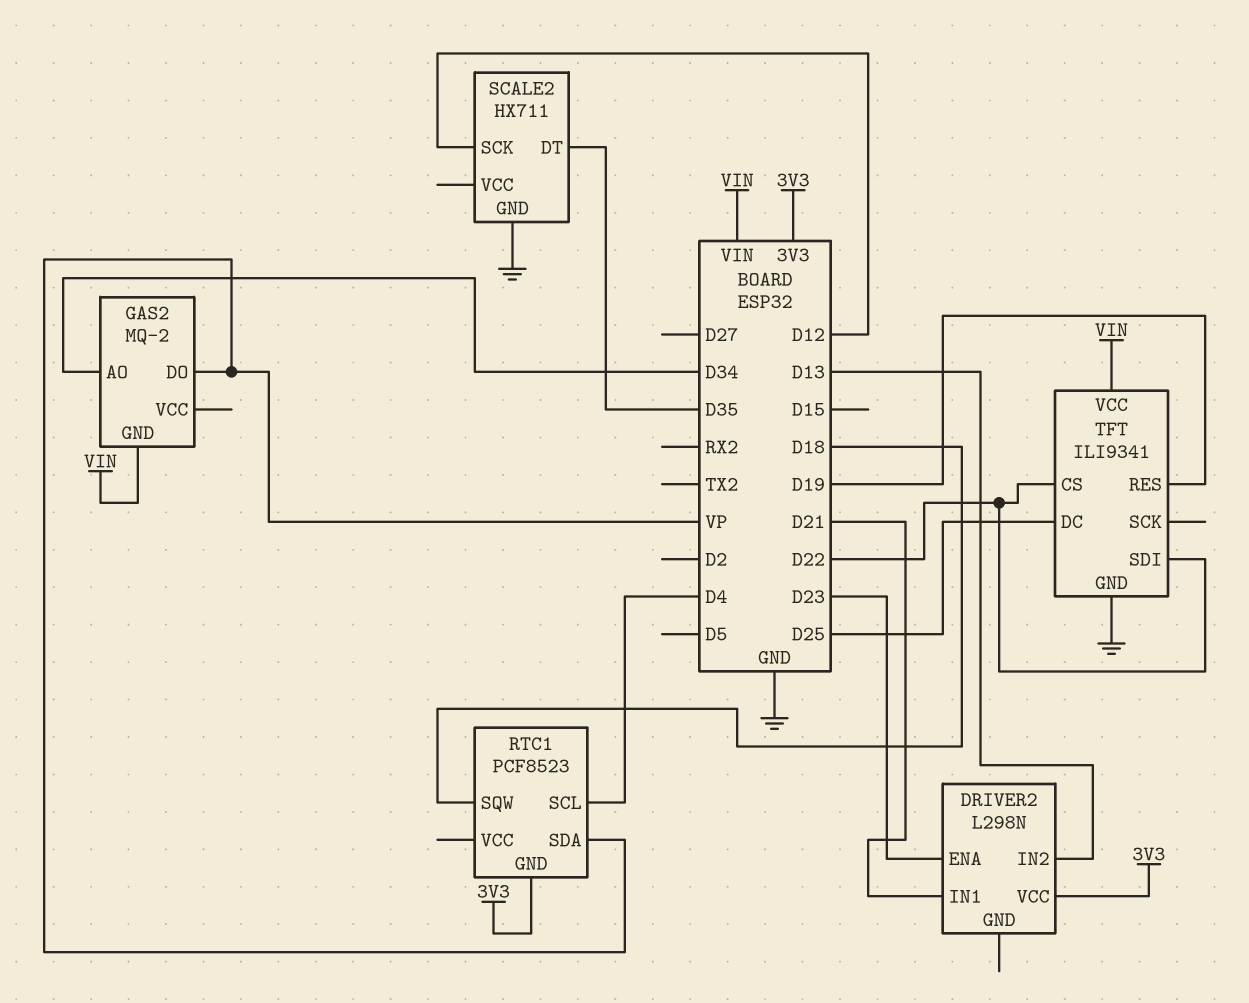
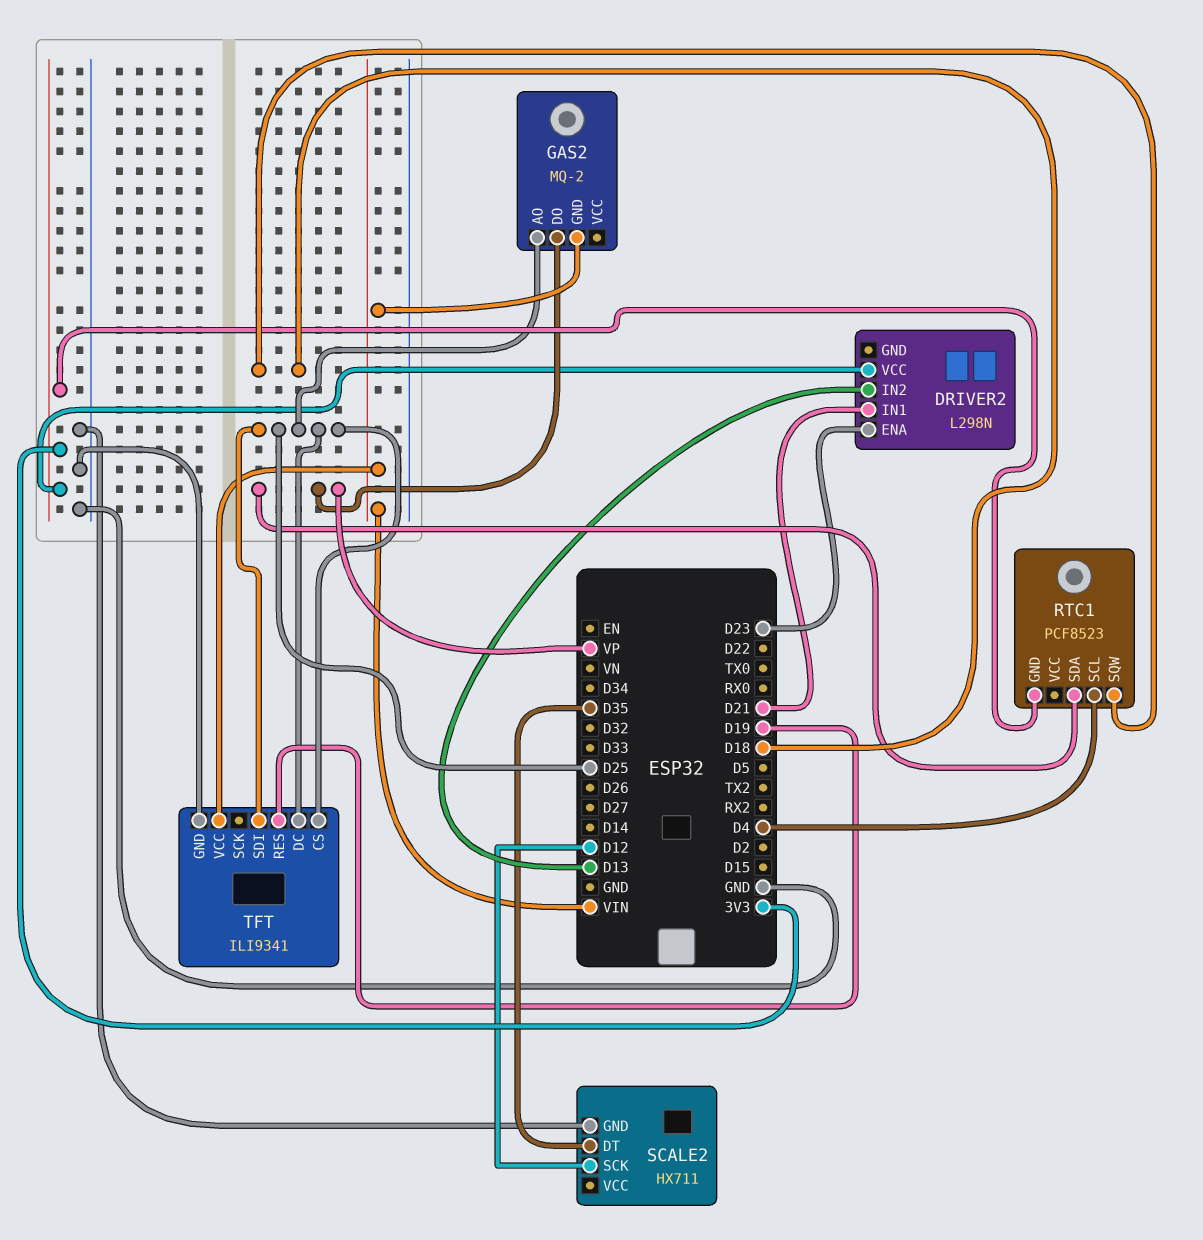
GAS2 pin AO: D34 -> D25
TFT pin CS: D22 -> D25
TFT pin SDI: D22 -> D25

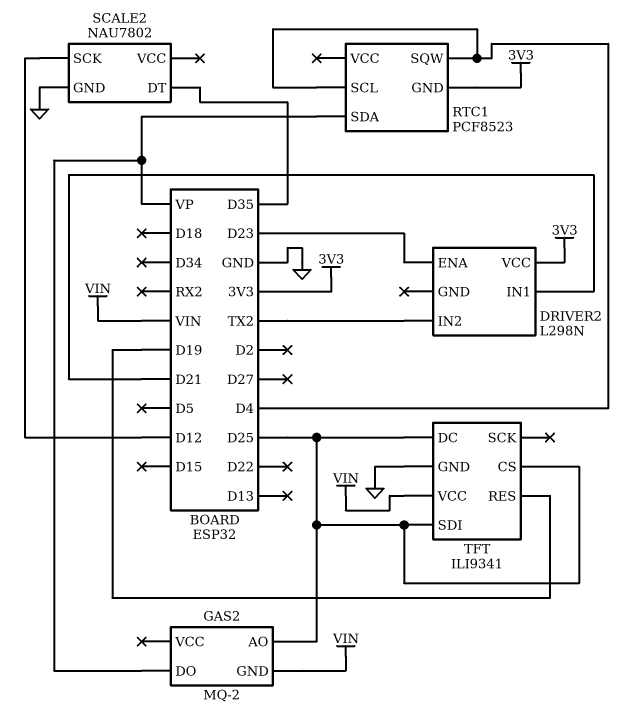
DRIVER2 pin IN2: D13 -> TX2
RTC1 pin SQW: D18 -> D4
SCALE2: HX711 -> NAU7802

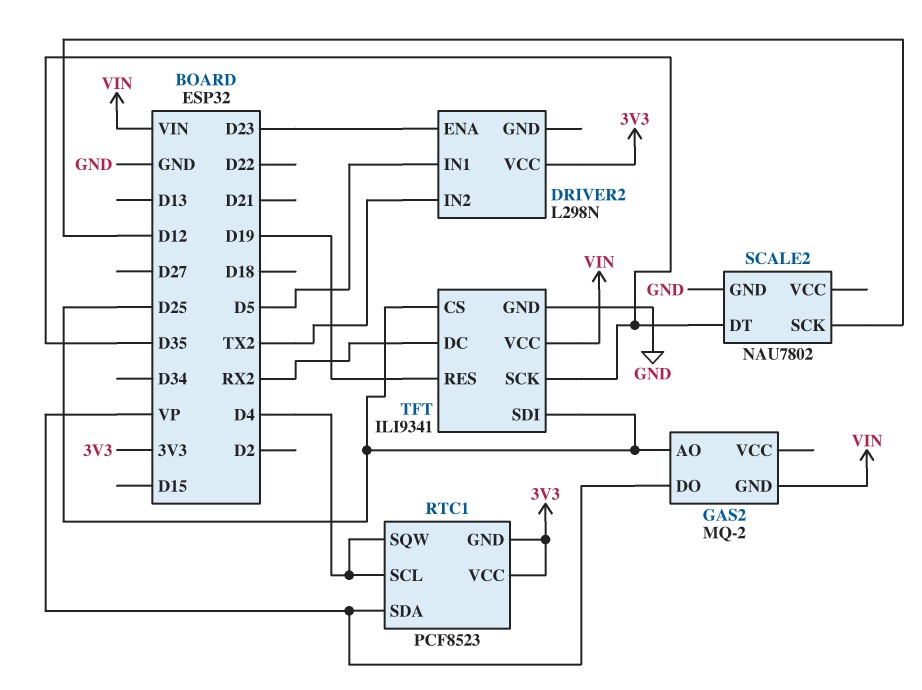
DRIVER2 pin IN1: D21 -> D5
RTC1 pin VCC: none -> 3V3
TFT pin DC: D25 -> RX2
TFT pin SCK: none -> D35

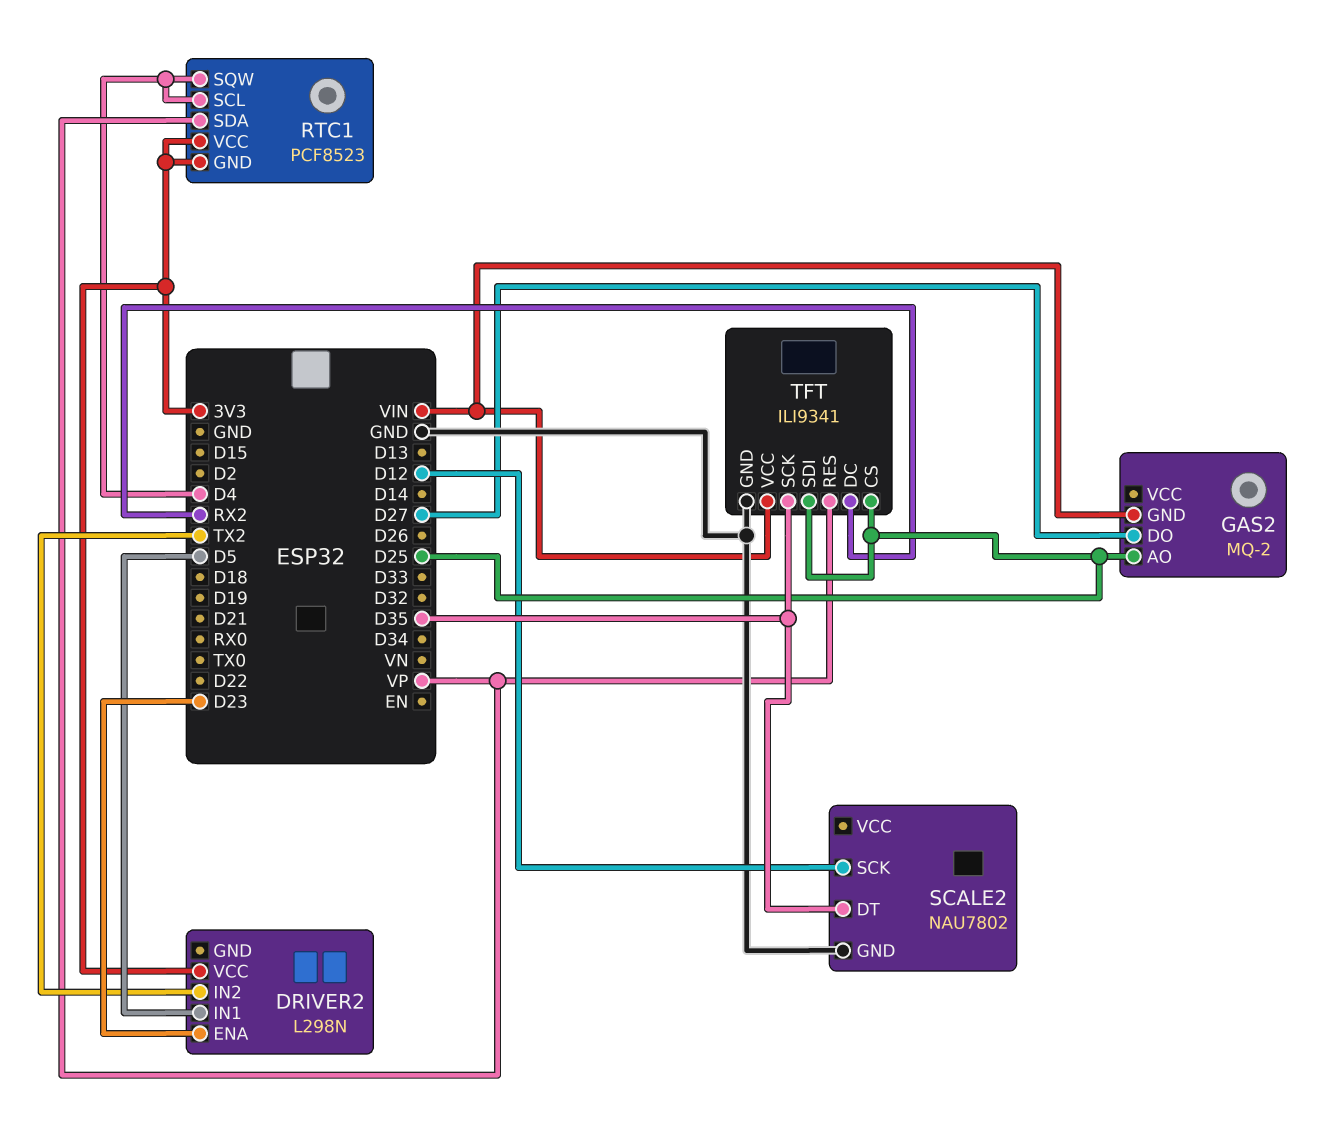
GAS2 pin DO: VP -> D27
TFT pin RES: D19 -> VP

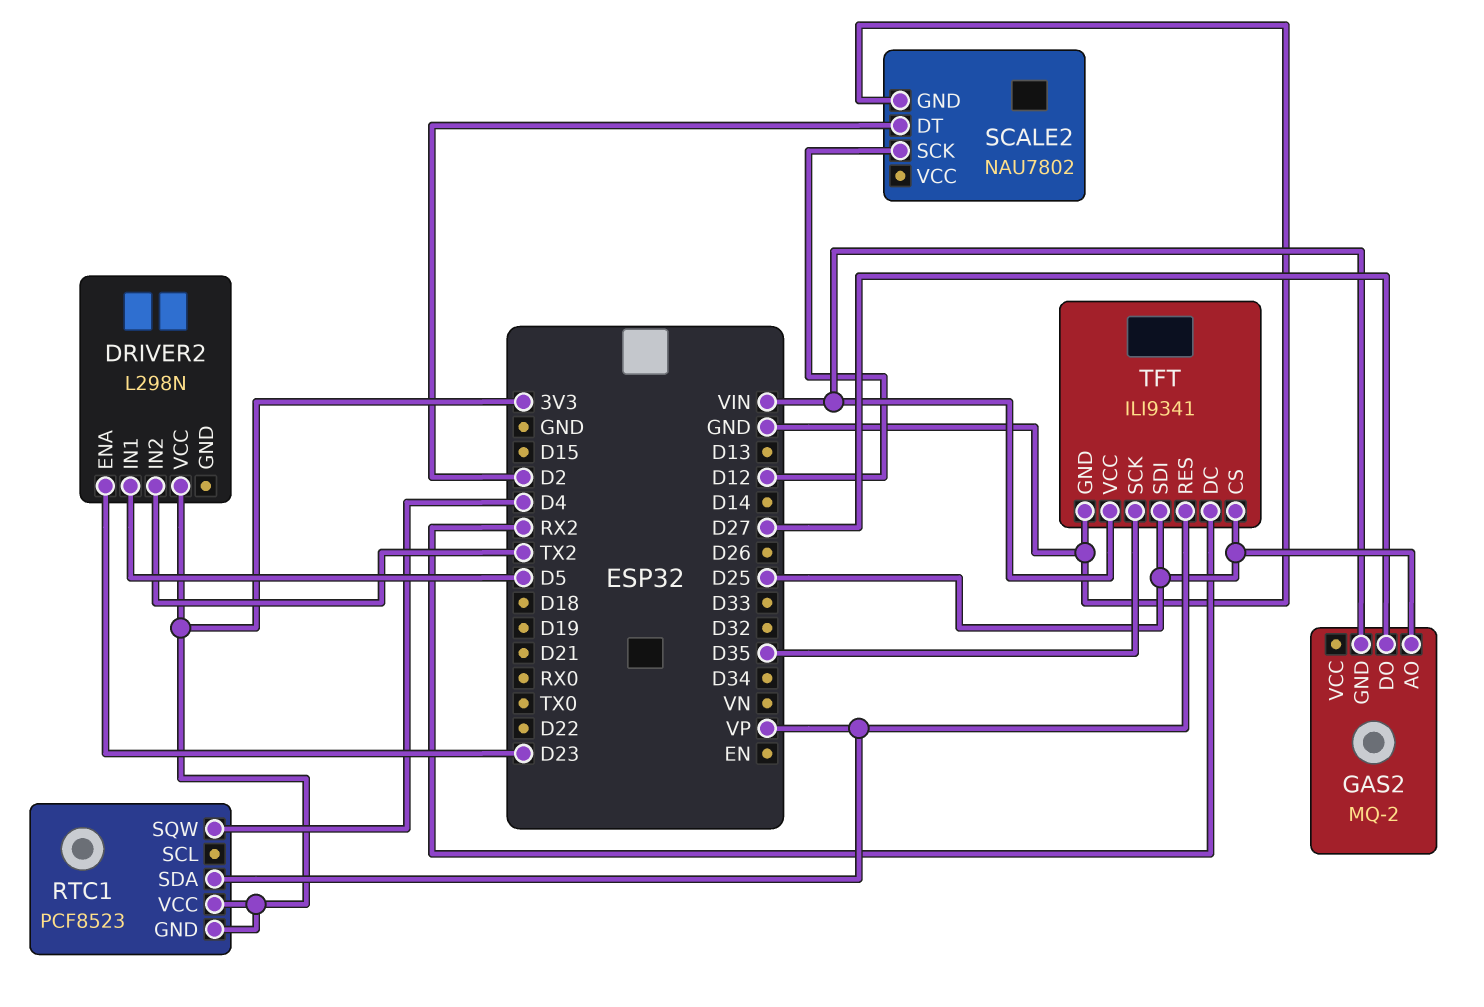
RTC1 pin SCL: D4 -> none
SCALE2 pin DT: D35 -> D2

